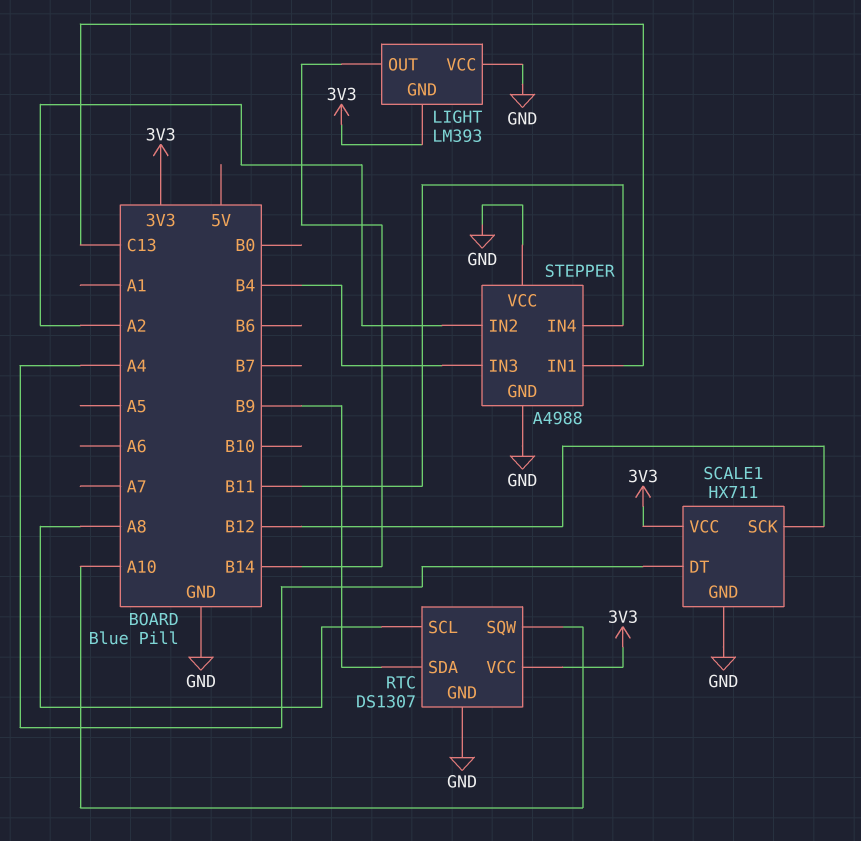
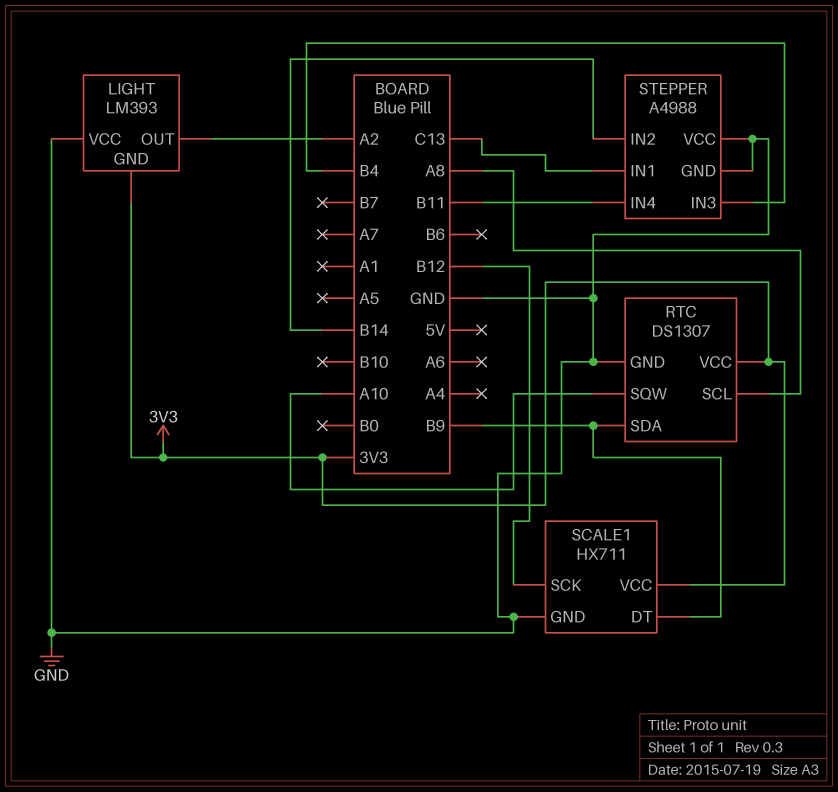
LIGHT pin OUT: B14 -> A2
SCALE1 pin DT: A4 -> B9
STEPPER pin IN2: A2 -> B14

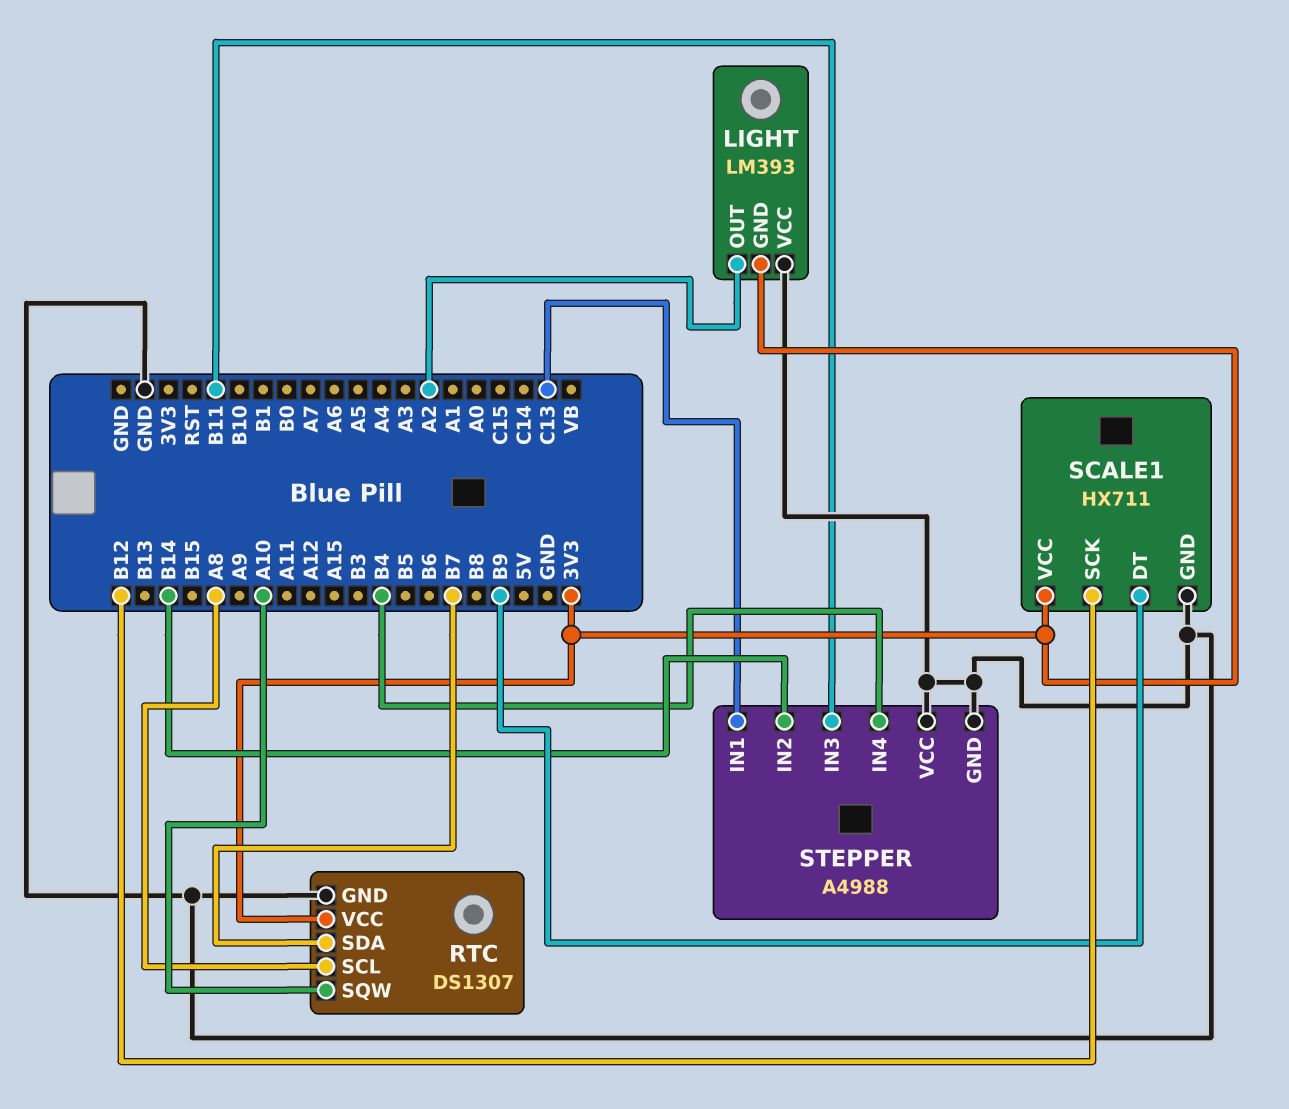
RTC pin SDA: B9 -> B7
STEPPER pin IN3: B4 -> B11
STEPPER pin IN4: B11 -> B4

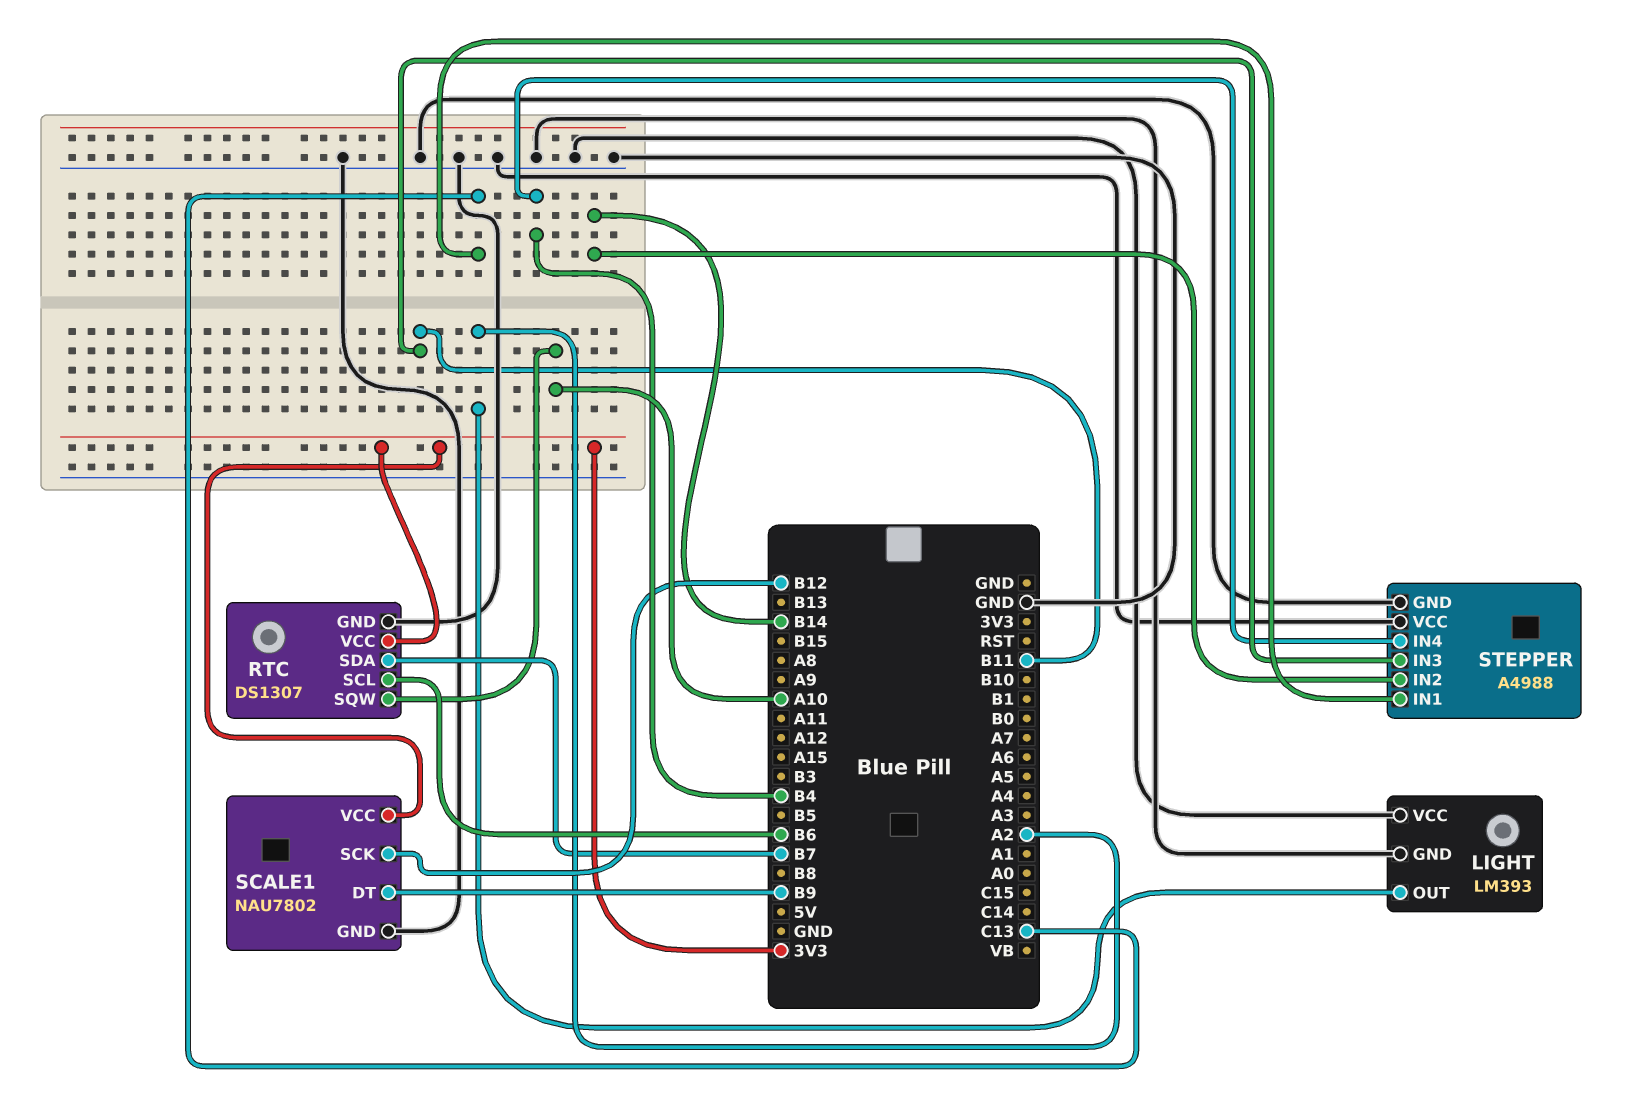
LIGHT pin GND: 3V3 -> GND
RTC pin SCL: A8 -> B6
SCALE1: HX711 -> NAU7802

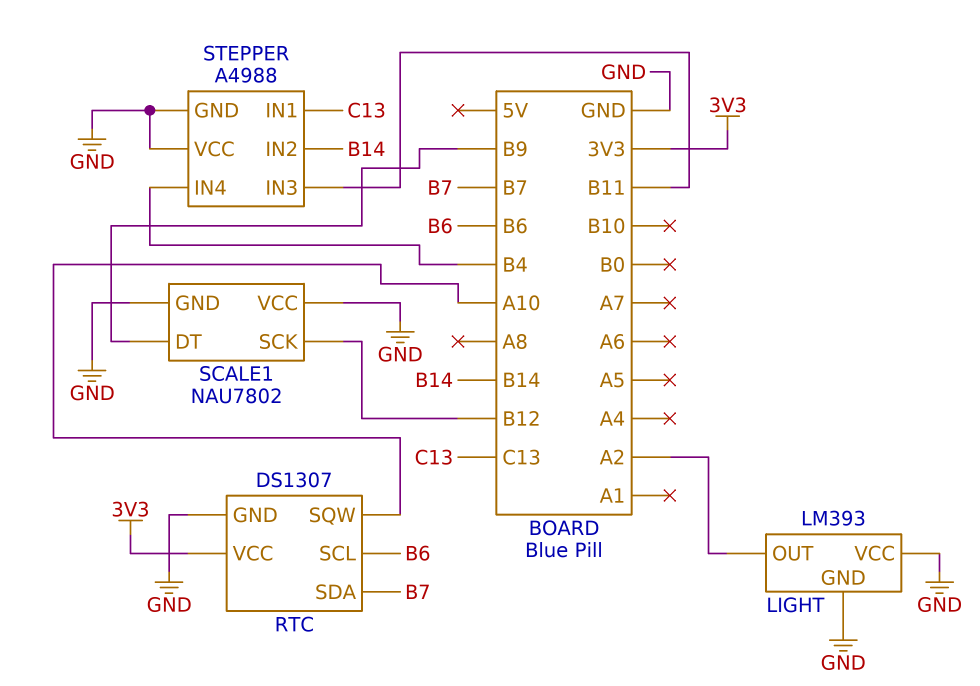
SCALE1 pin VCC: 3V3 -> GND

